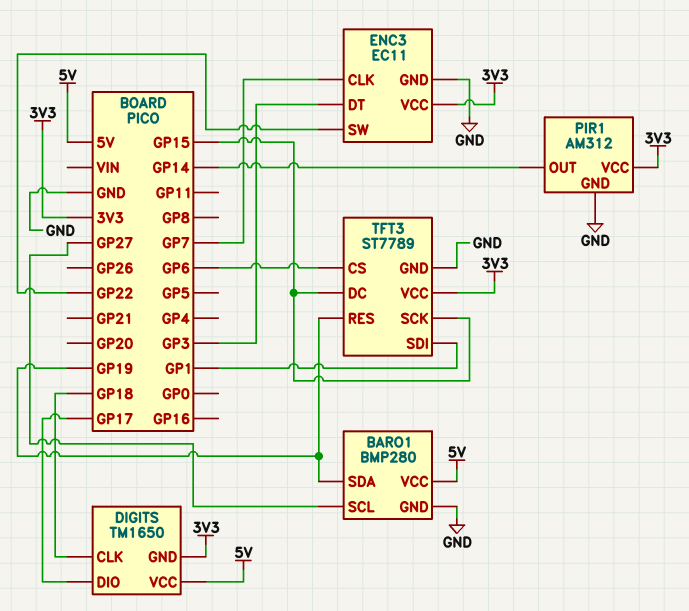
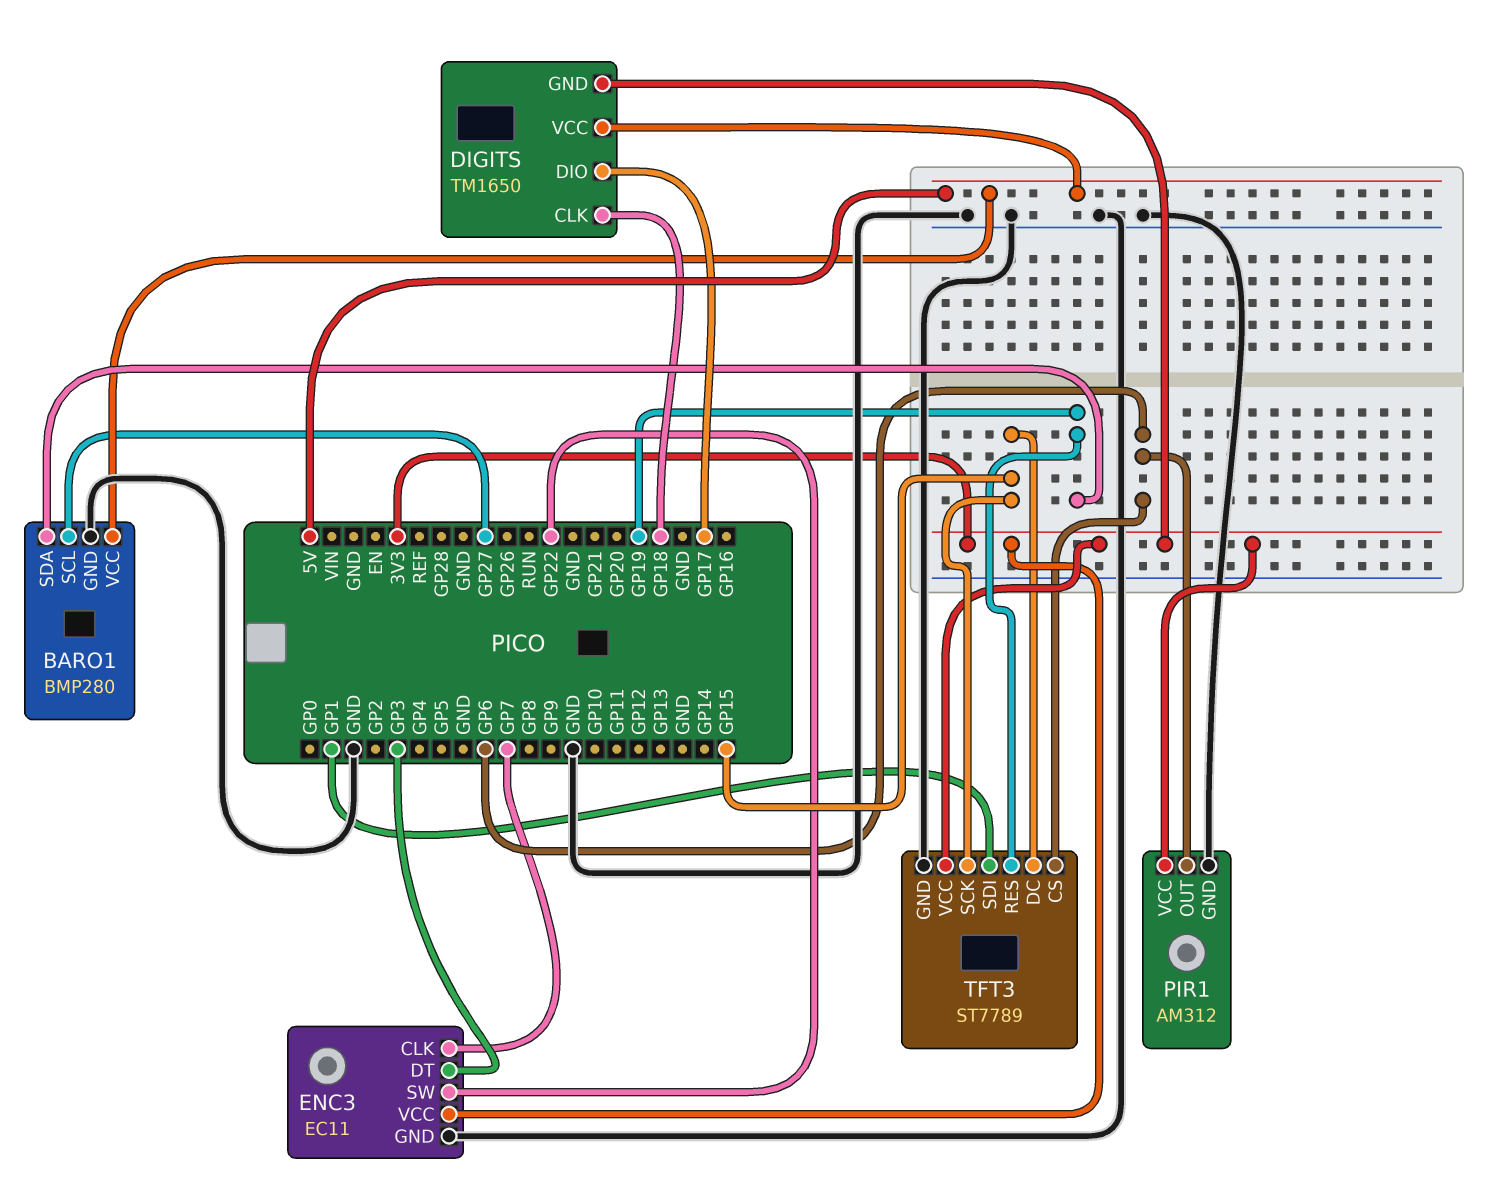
PIR1 pin OUT: GP14 -> GP6

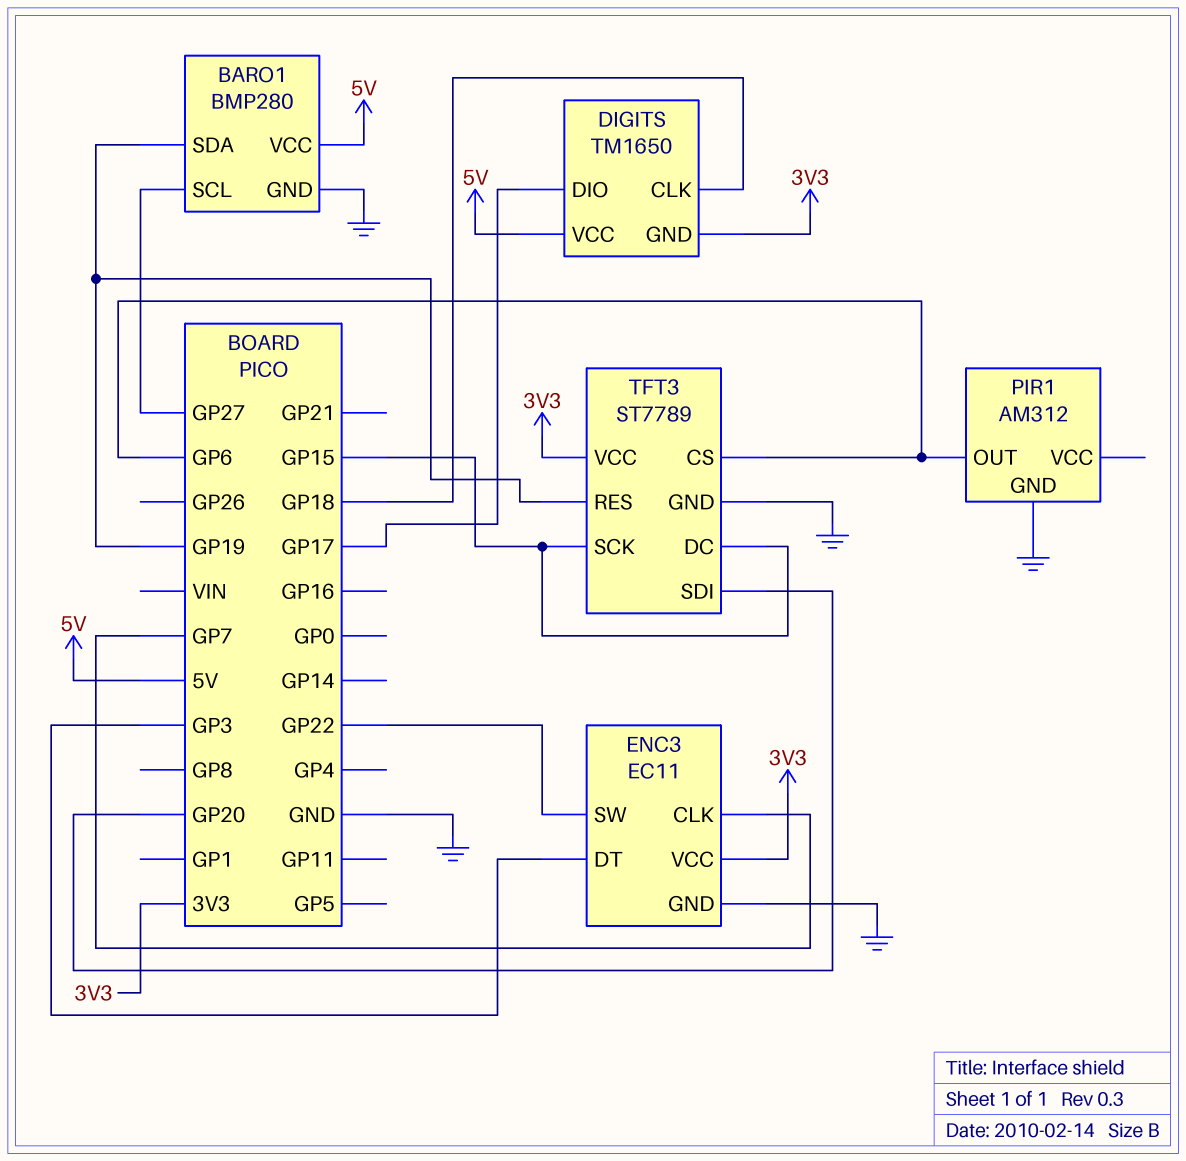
PIR1 pin VCC: 3V3 -> none
TFT3 pin SDI: GP1 -> GP20

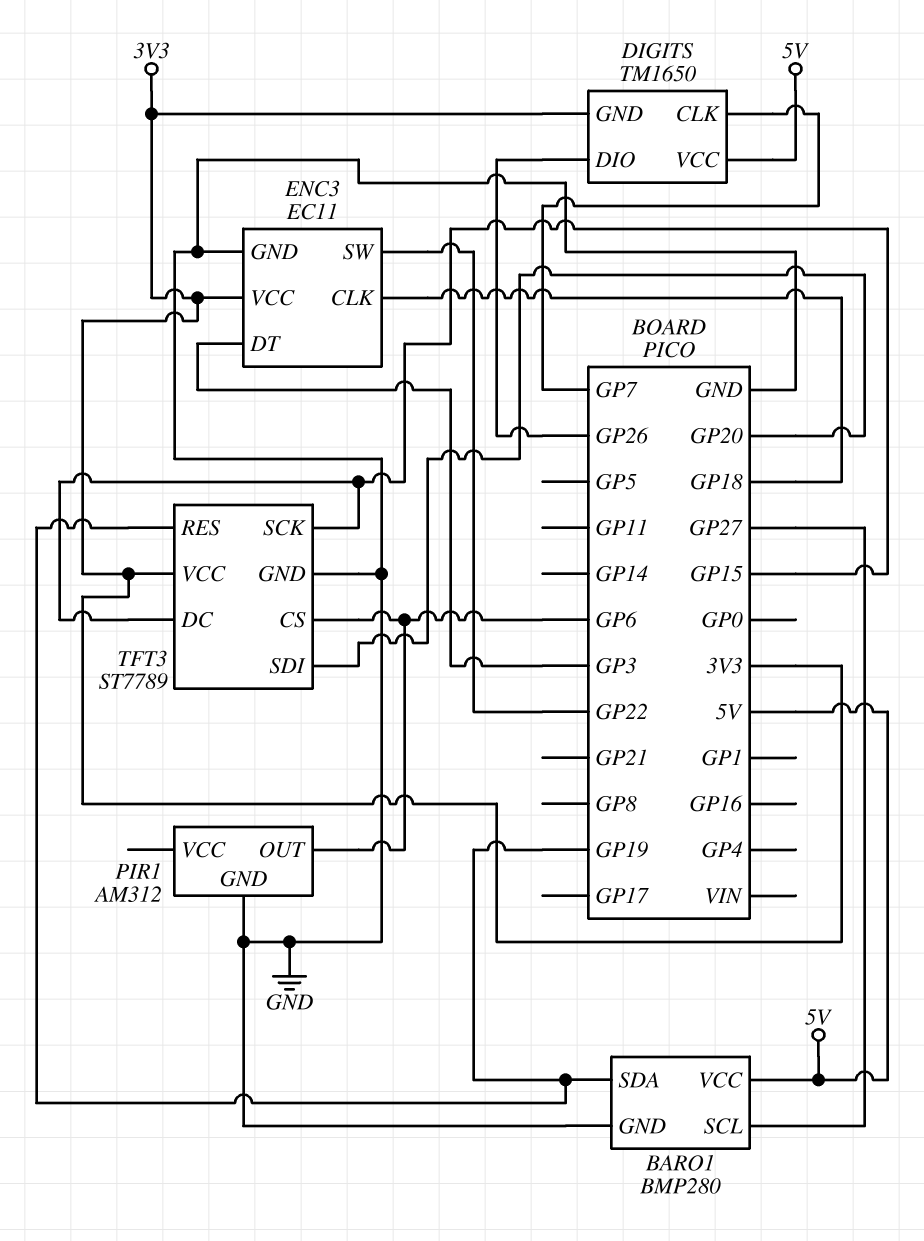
DIGITS pin CLK: GP18 -> GP7
DIGITS pin DIO: GP17 -> GP26
ENC3 pin CLK: GP7 -> GP18

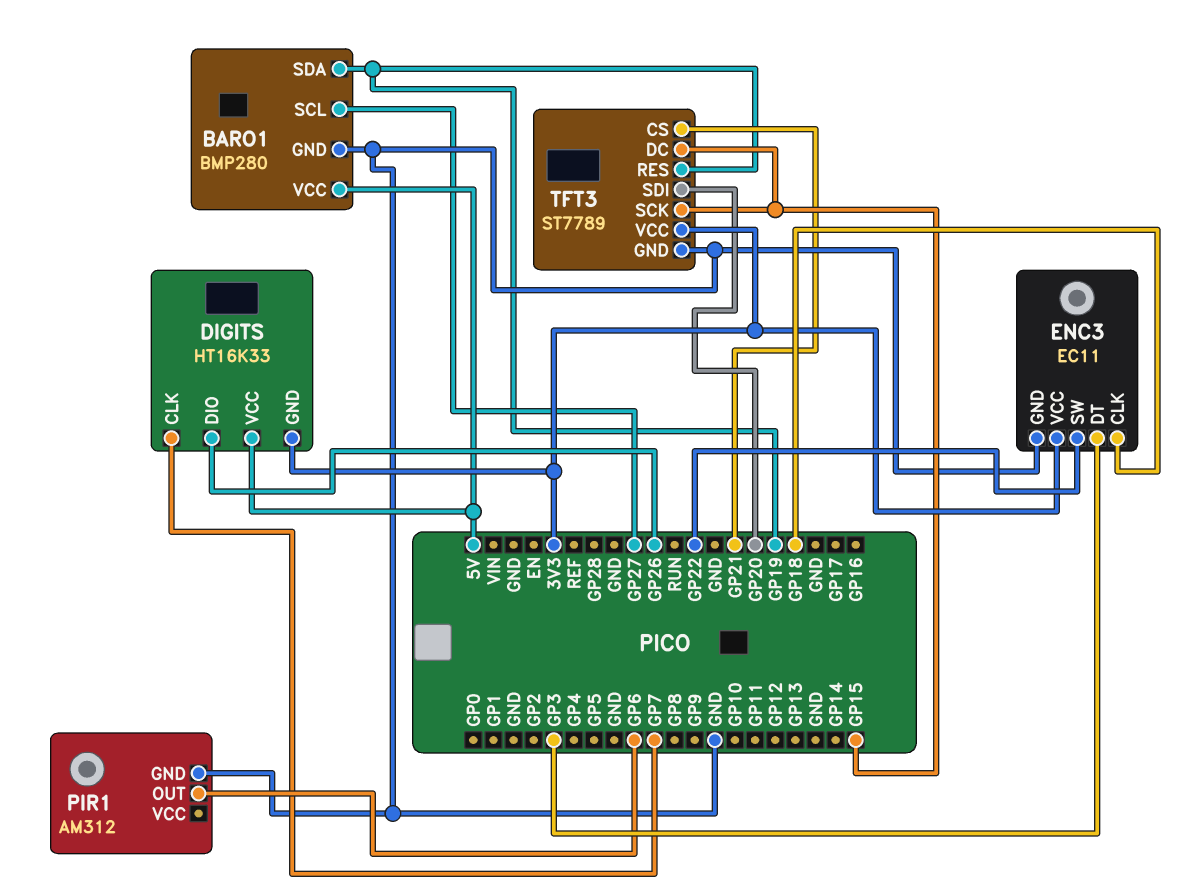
DIGITS: TM1650 -> HT16K33
TFT3 pin CS: GP6 -> GP21

